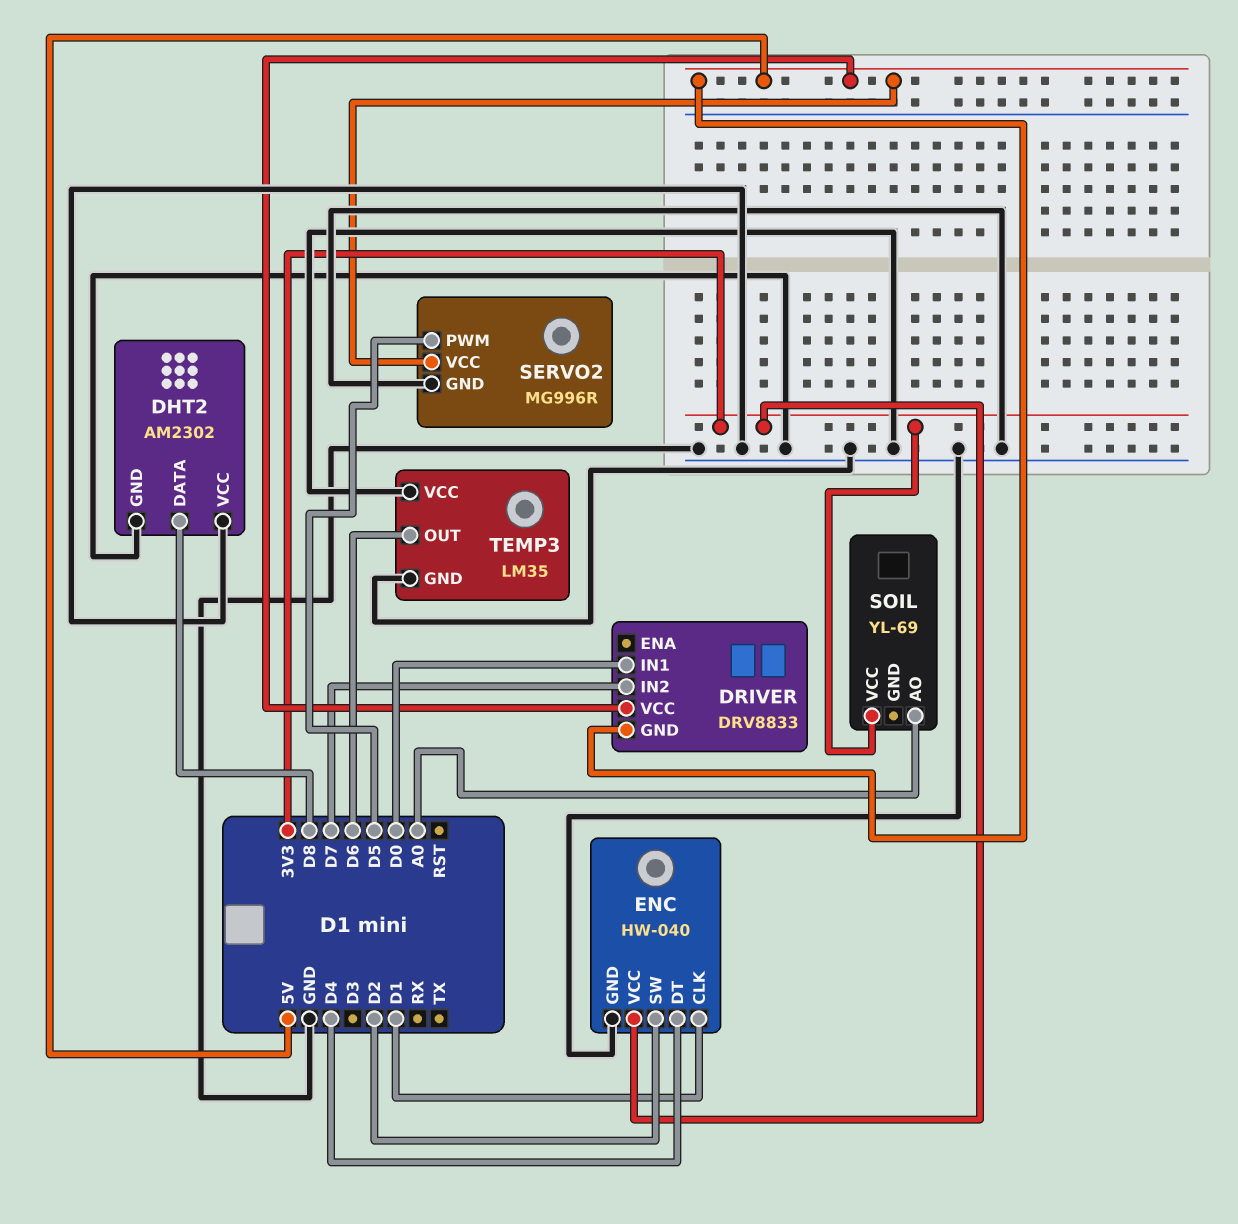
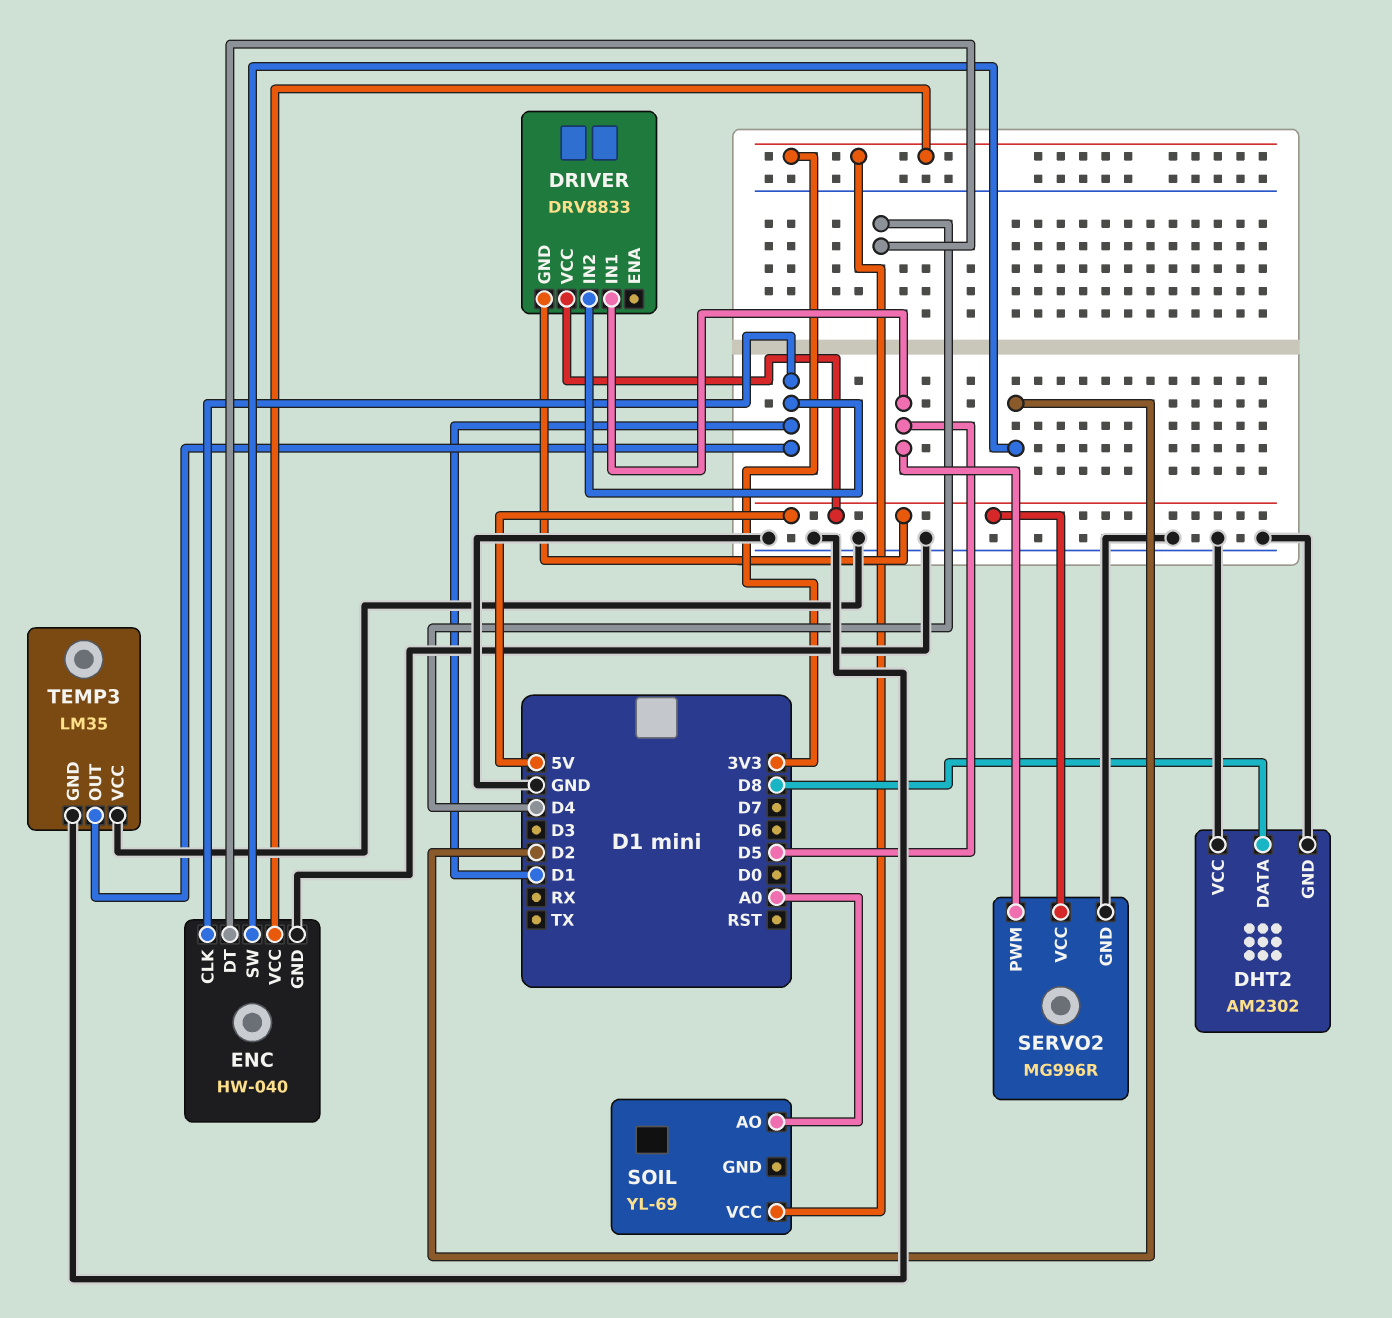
DRIVER pin IN1: D0 -> D5
DRIVER pin IN2: D7 -> D1
TEMP3 pin OUT: D6 -> D1

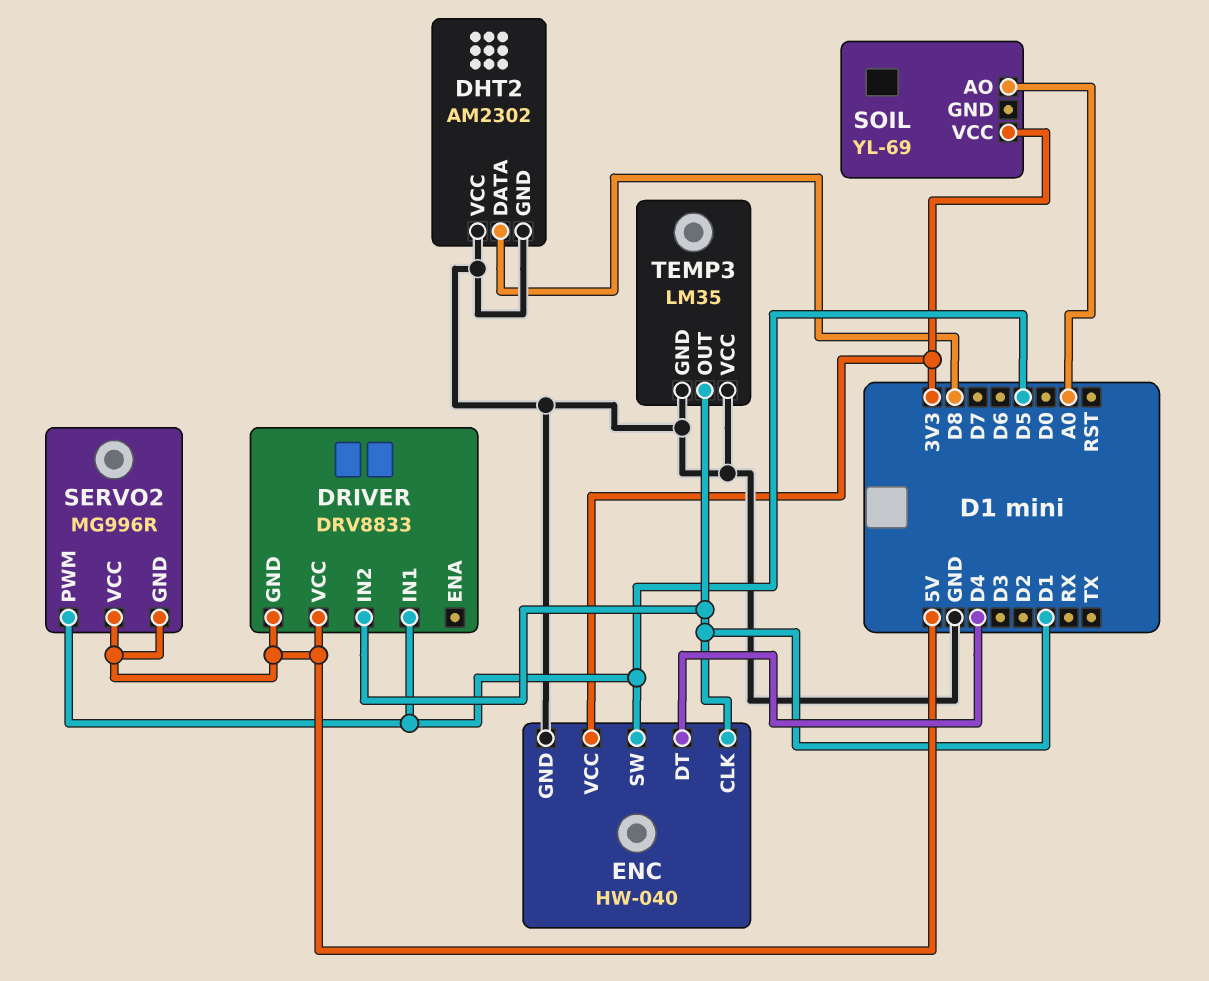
ENC pin SW: D2 -> D5
SERVO2 pin GND: GND -> 5V

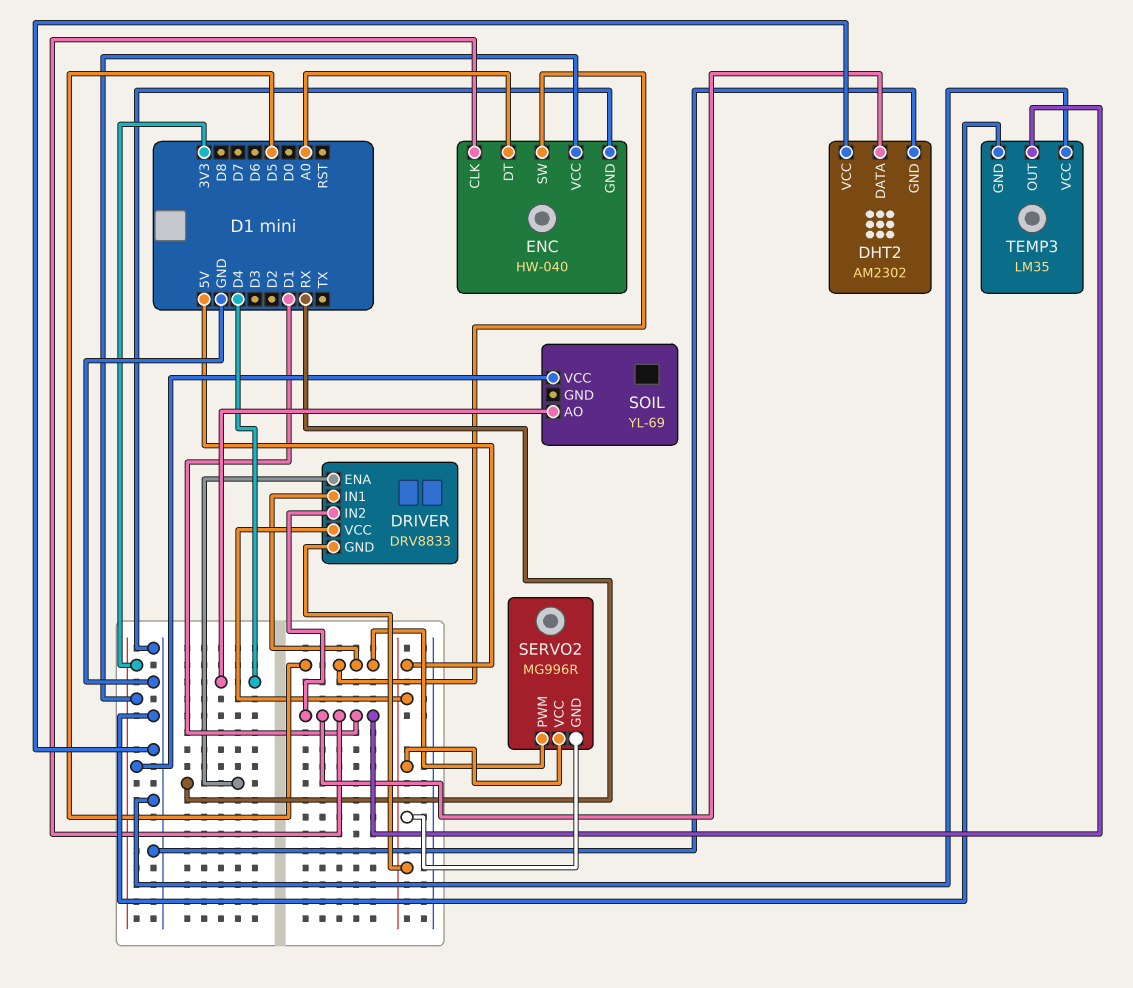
DHT2 pin DATA: D8 -> D1
DRIVER pin ENA: none -> RX
ENC pin DT: D4 -> A0
SOIL pin AO: A0 -> D4

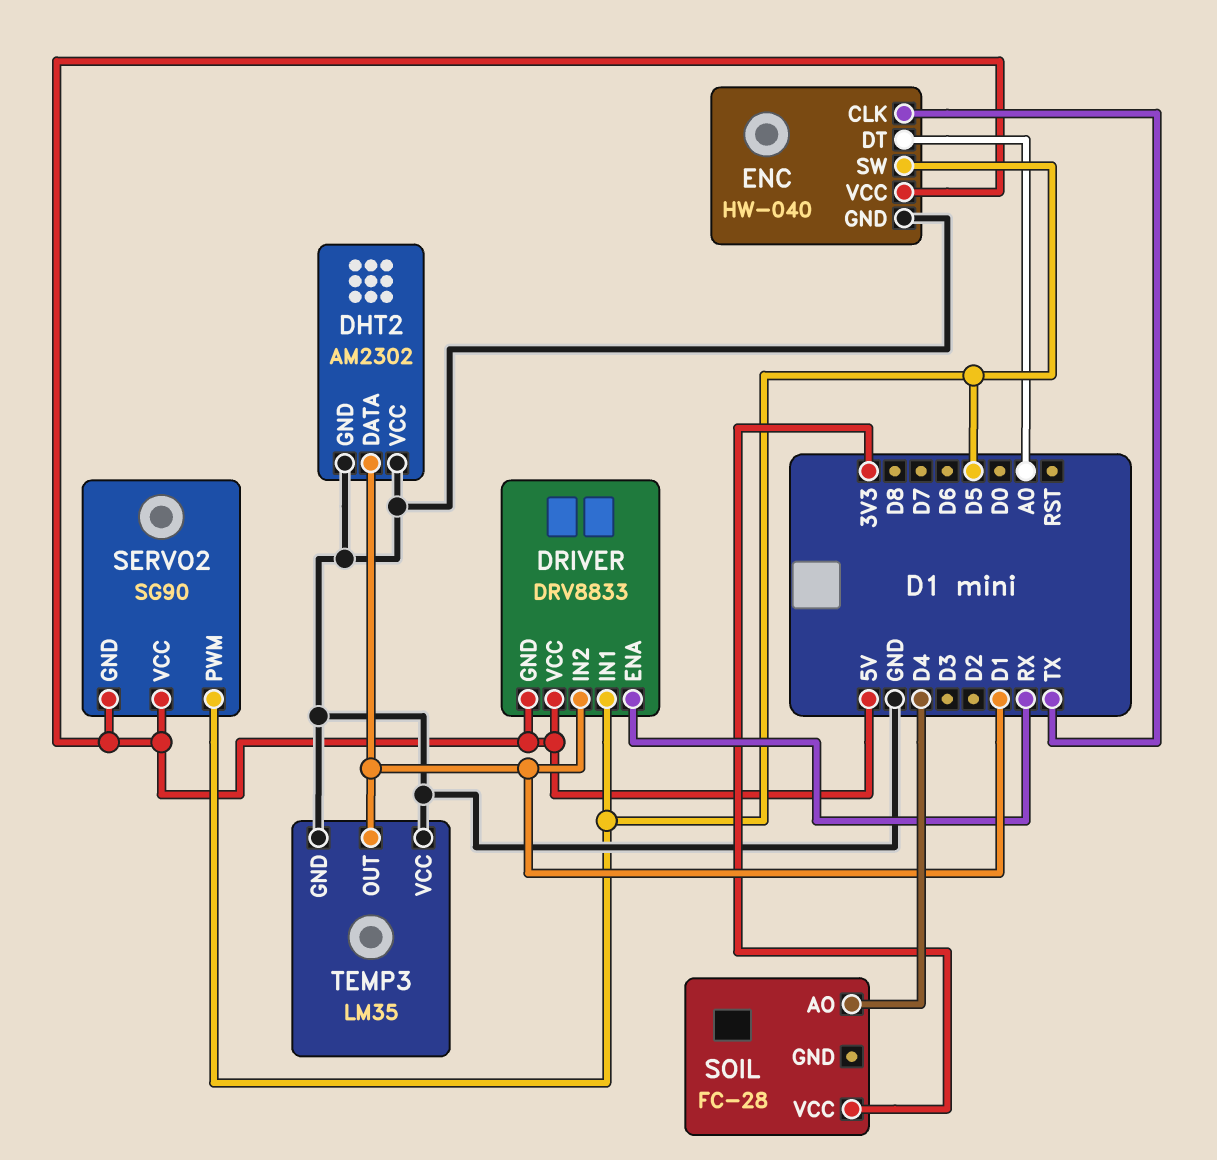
ENC pin CLK: D1 -> TX
ENC pin VCC: 3V3 -> 5V
SERVO2: MG996R -> SG90
SOIL: YL-69 -> FC-28

